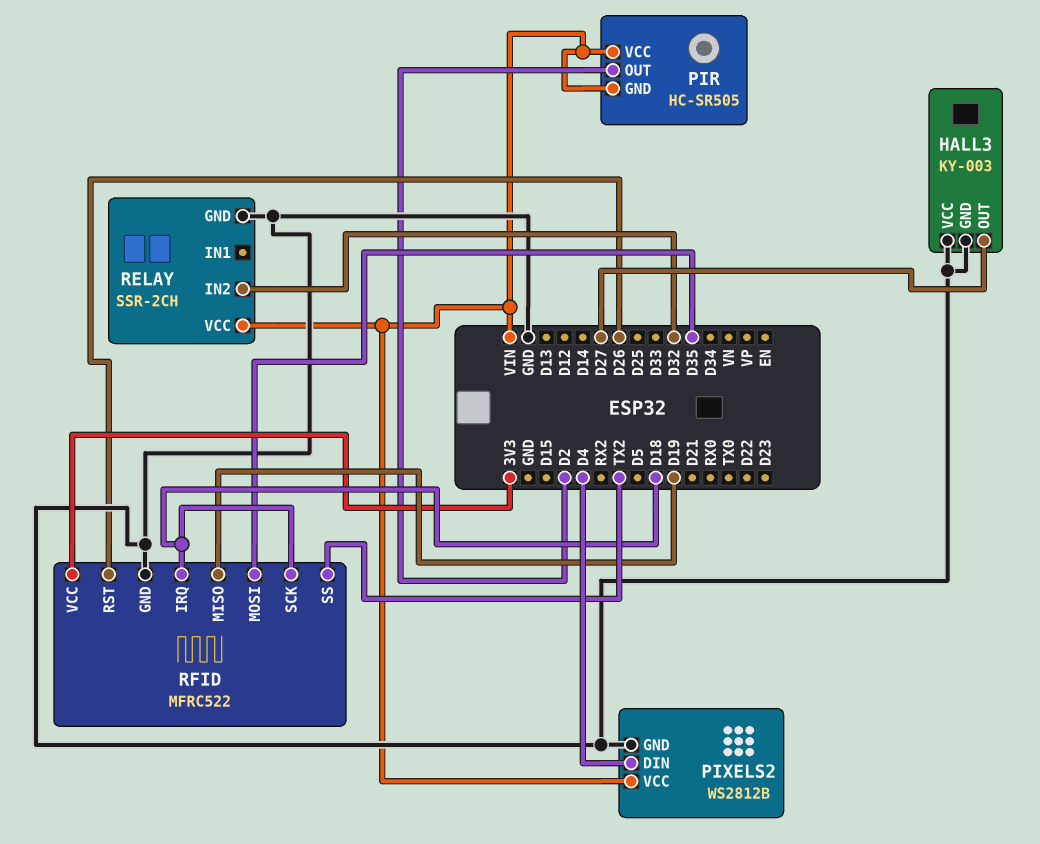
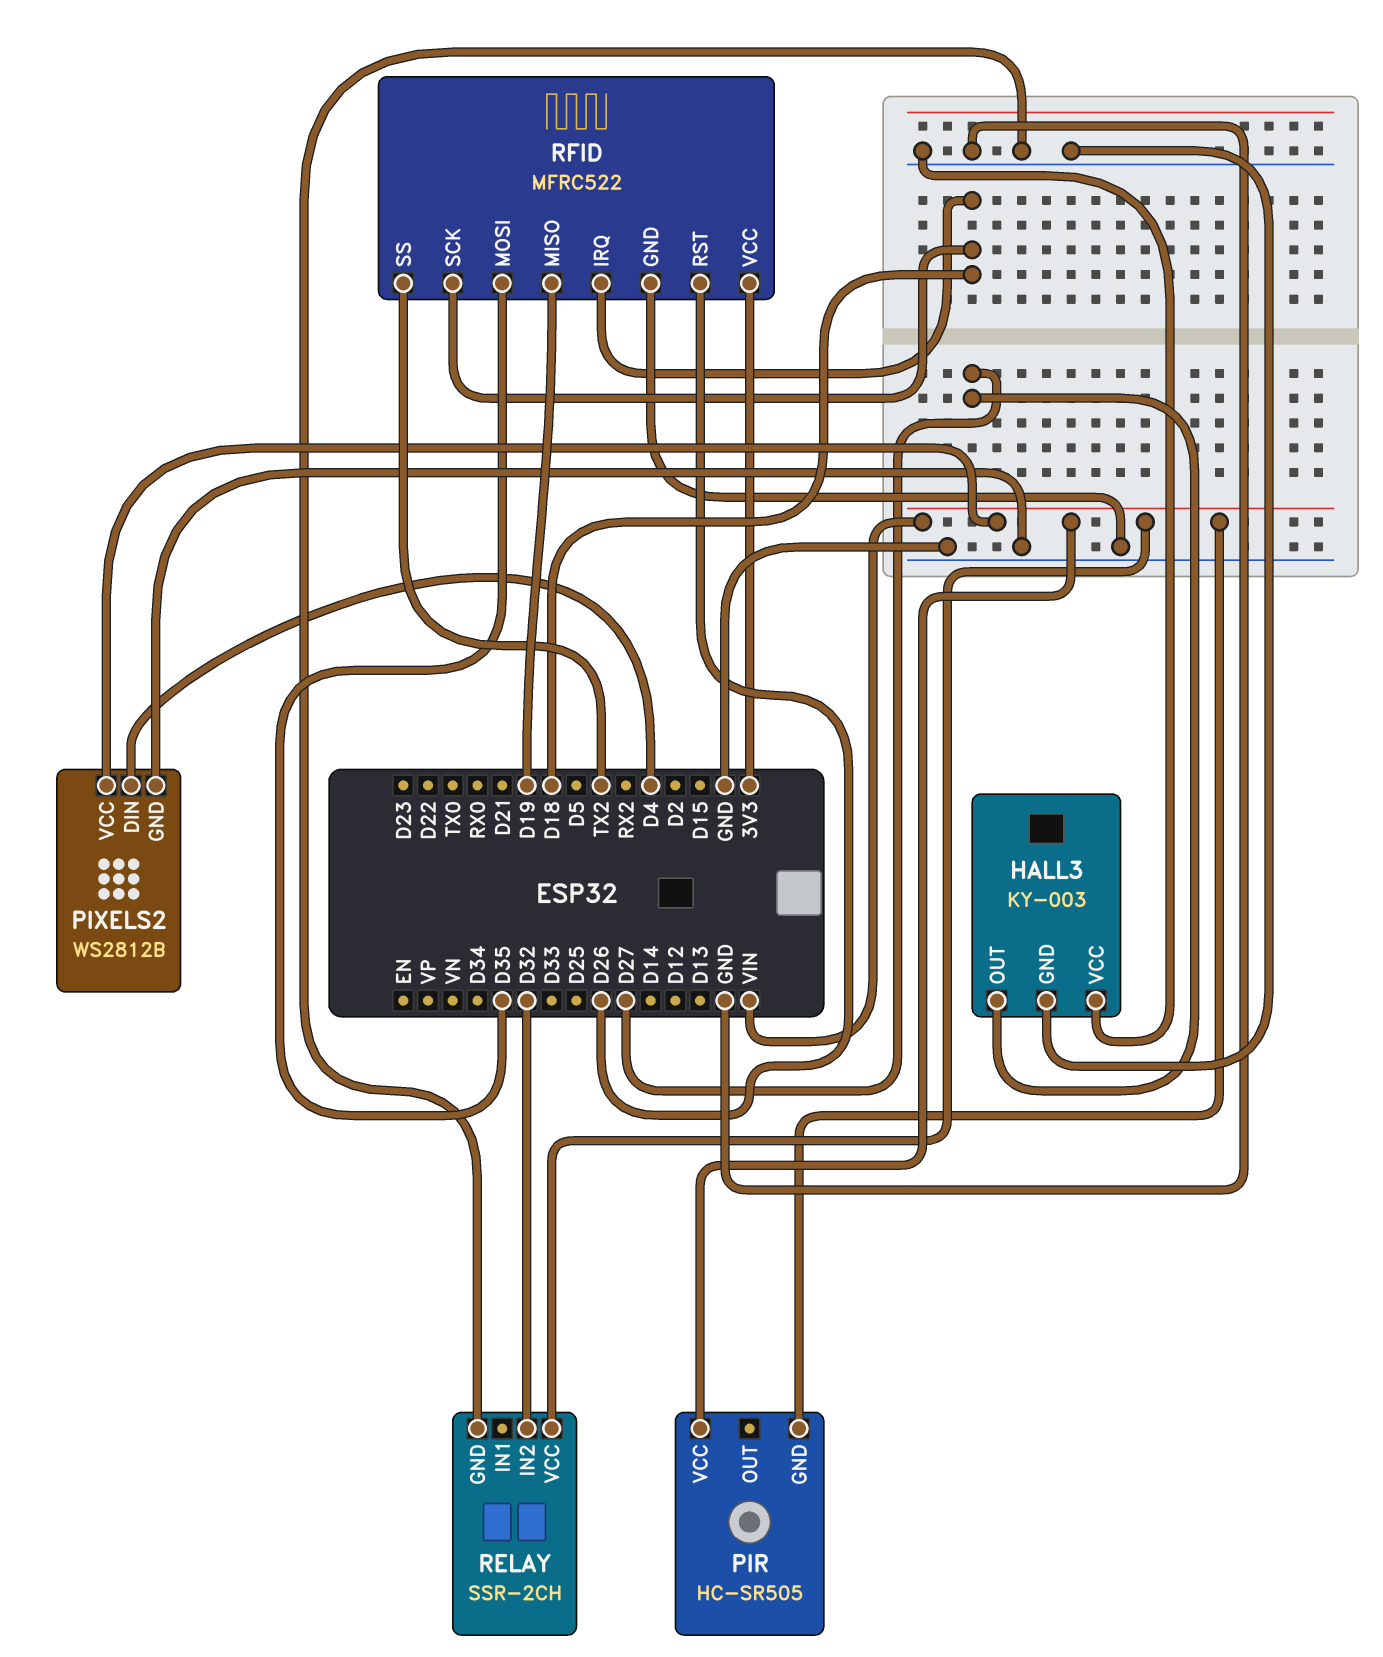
PIR pin OUT: D2 -> none

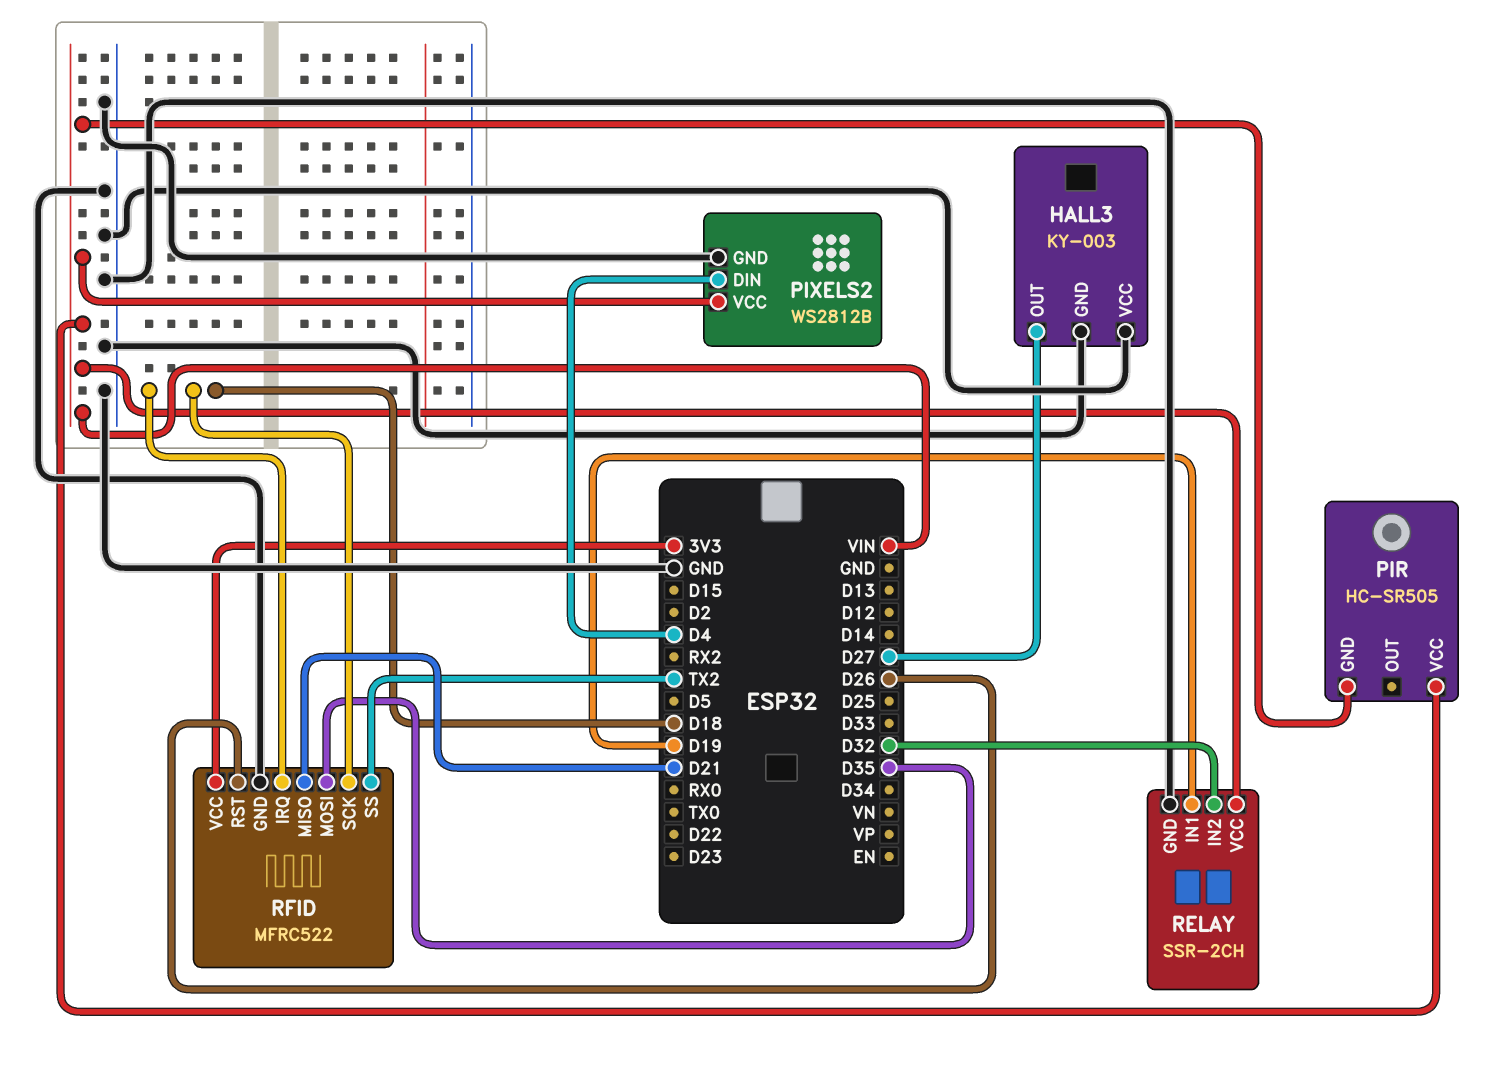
RELAY pin IN1: none -> D19
RFID pin MISO: D19 -> D21

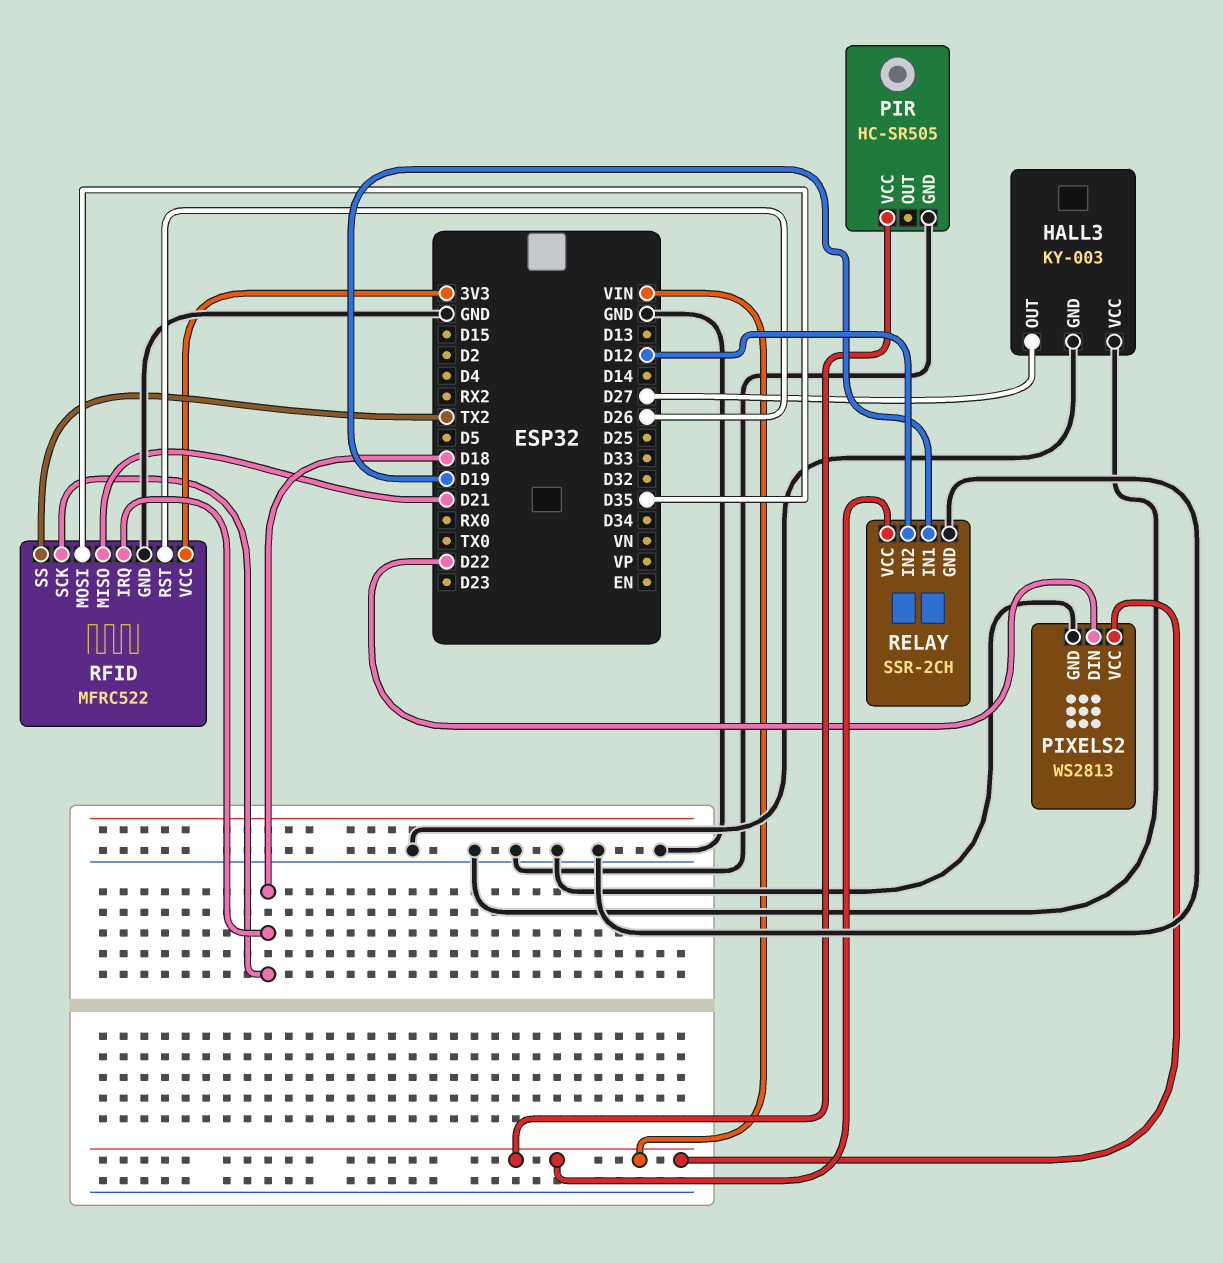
PIR pin GND: VIN -> GND
PIXELS2: WS2812B -> WS2813
PIXELS2 pin DIN: D4 -> D22
RELAY pin IN2: D32 -> D12

